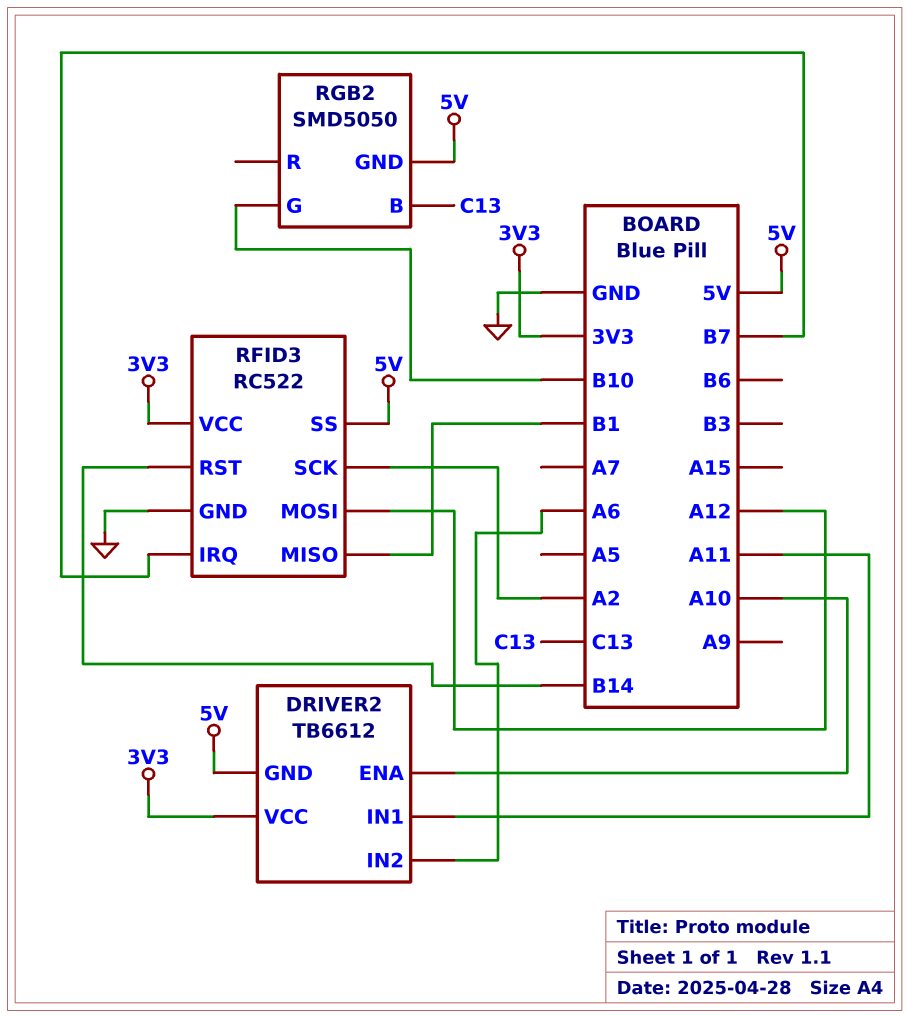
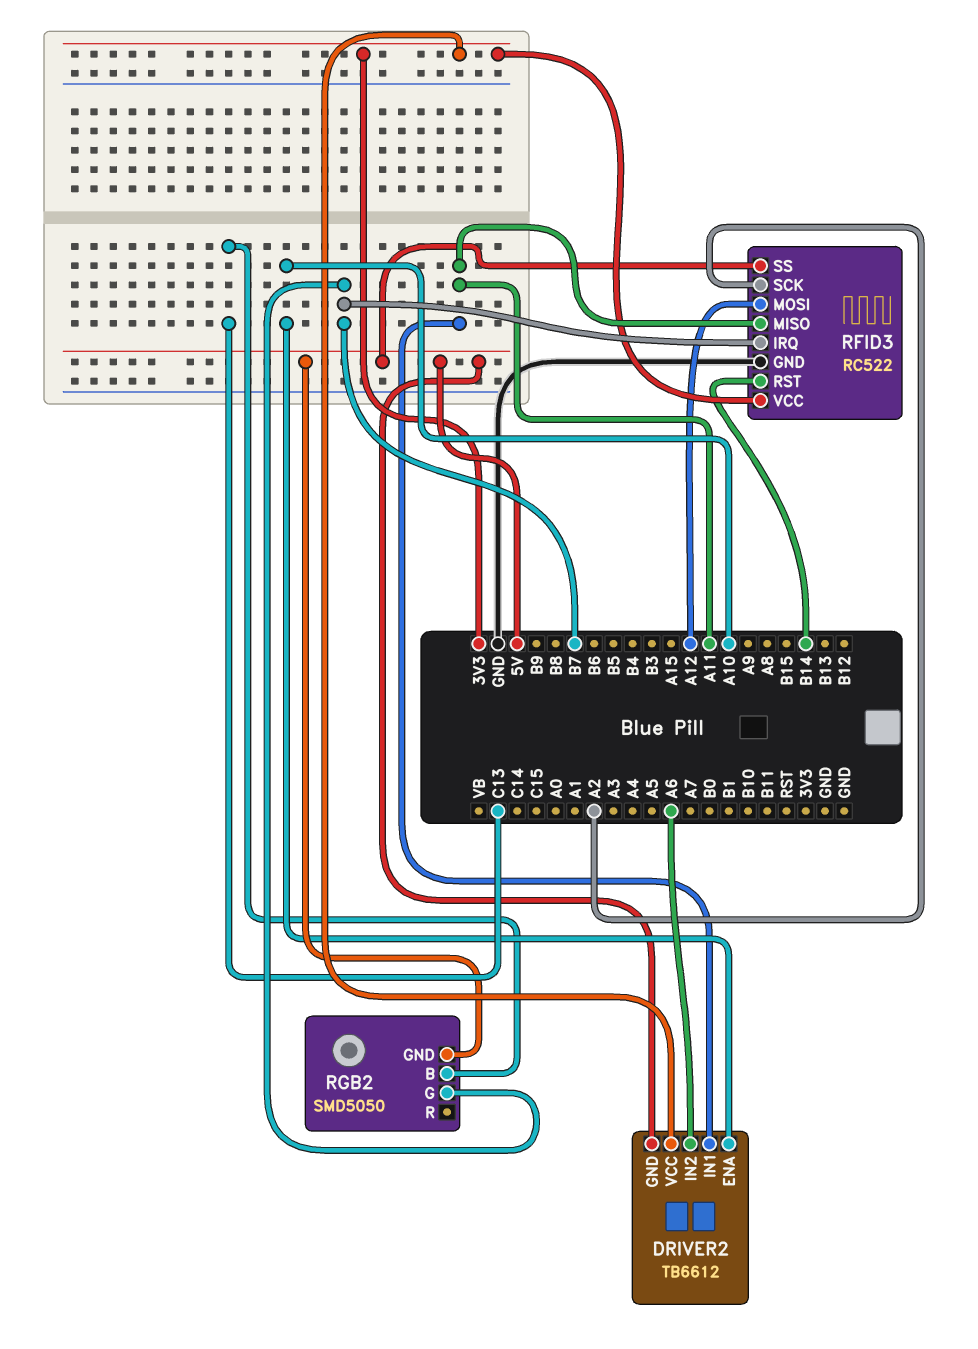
RFID3 pin MISO: B1 -> A11
RGB2 pin G: B10 -> B7

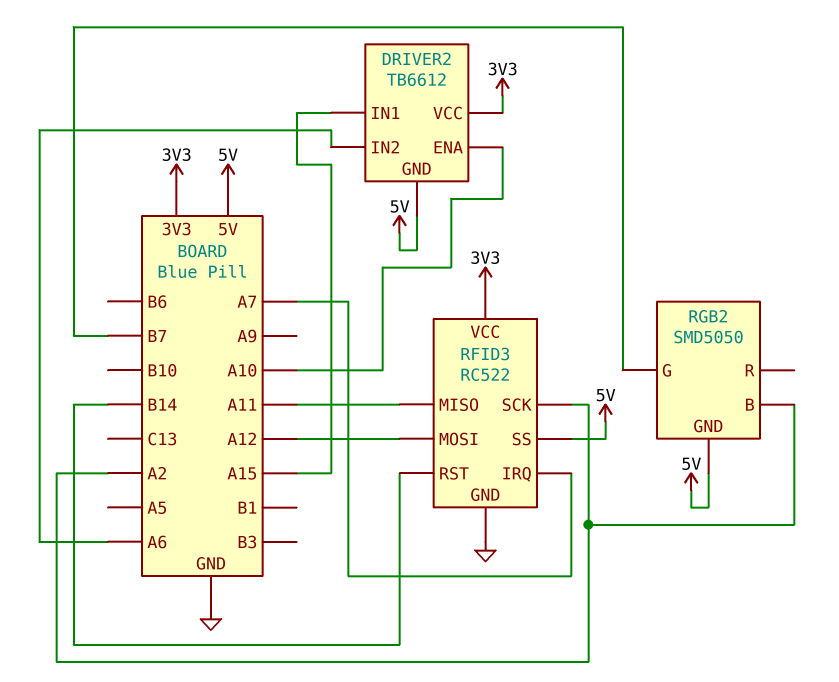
DRIVER2 pin IN1: A11 -> A15
RFID3 pin IRQ: B7 -> A7
RGB2 pin B: C13 -> A2

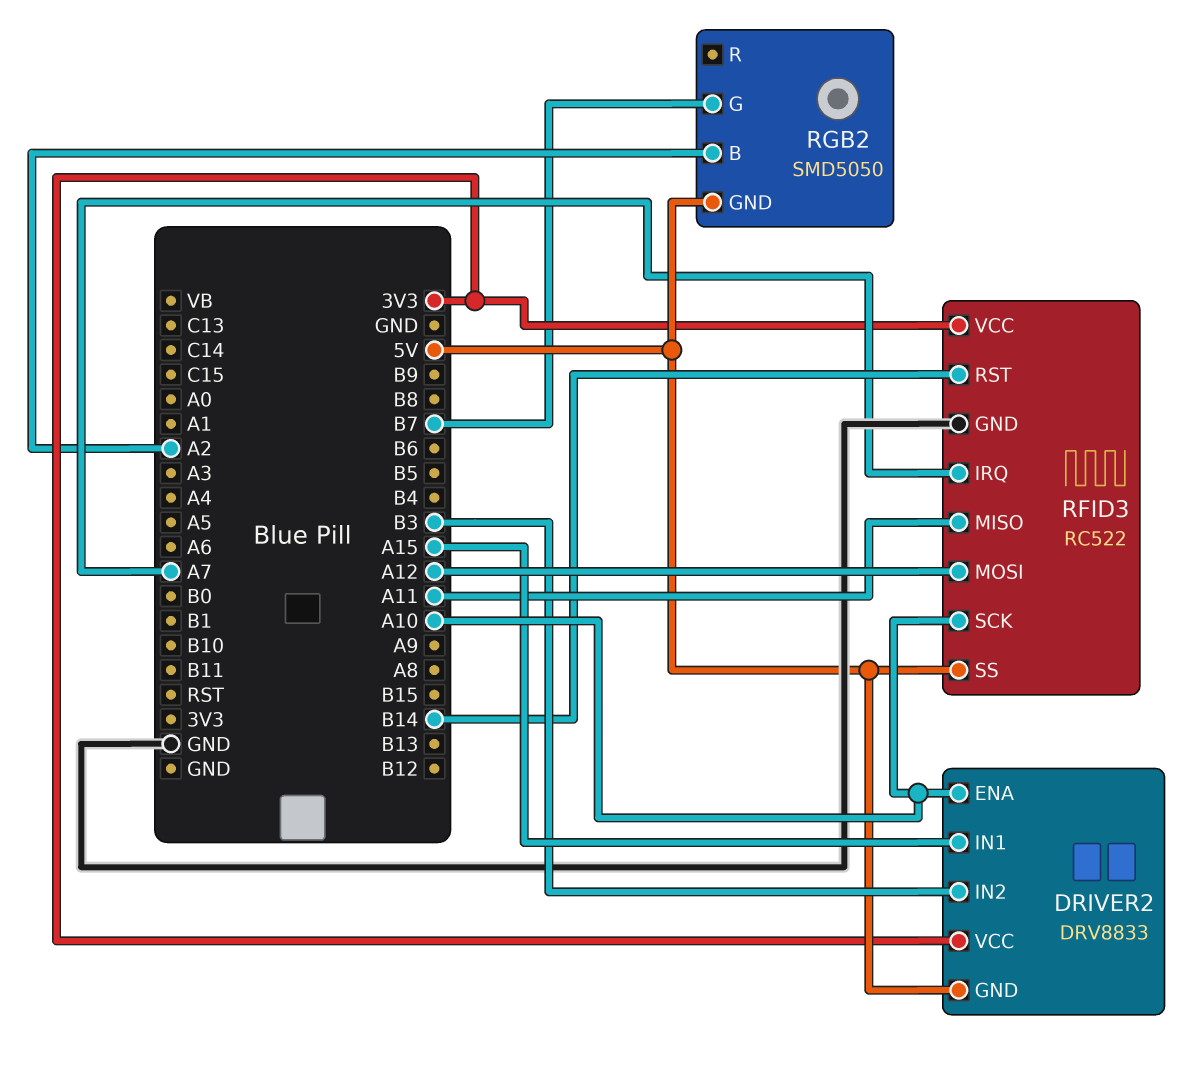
DRIVER2: TB6612 -> DRV8833
DRIVER2 pin IN2: A6 -> B3
RFID3 pin SCK: A2 -> A10

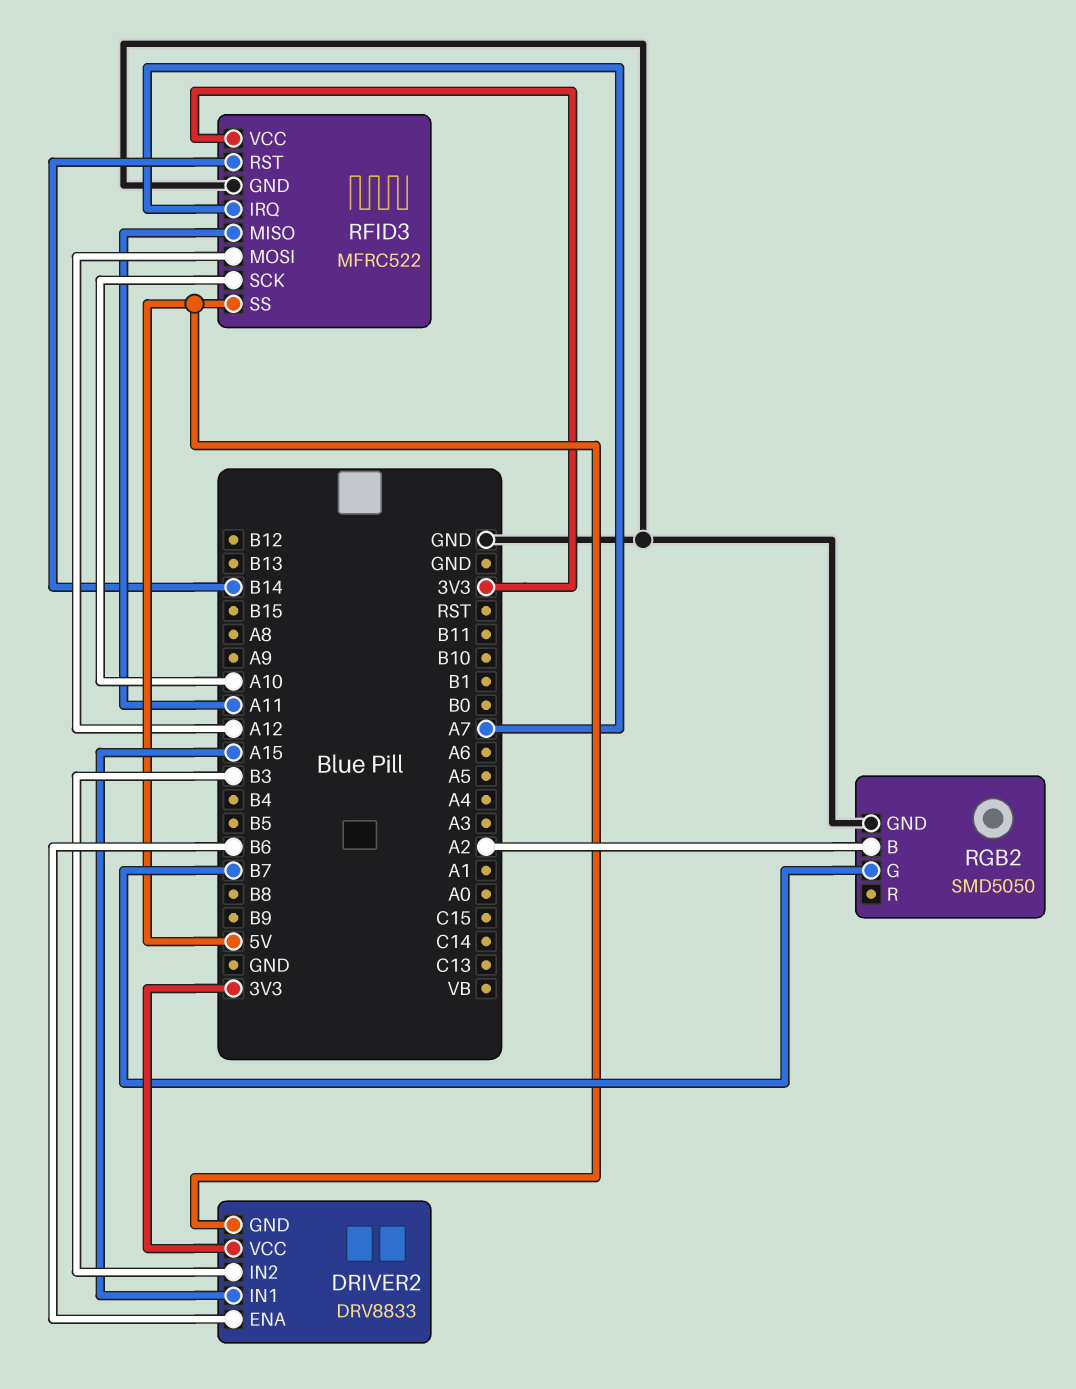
DRIVER2 pin ENA: A10 -> B6
RFID3: RC522 -> MFRC522
RGB2 pin GND: 5V -> GND

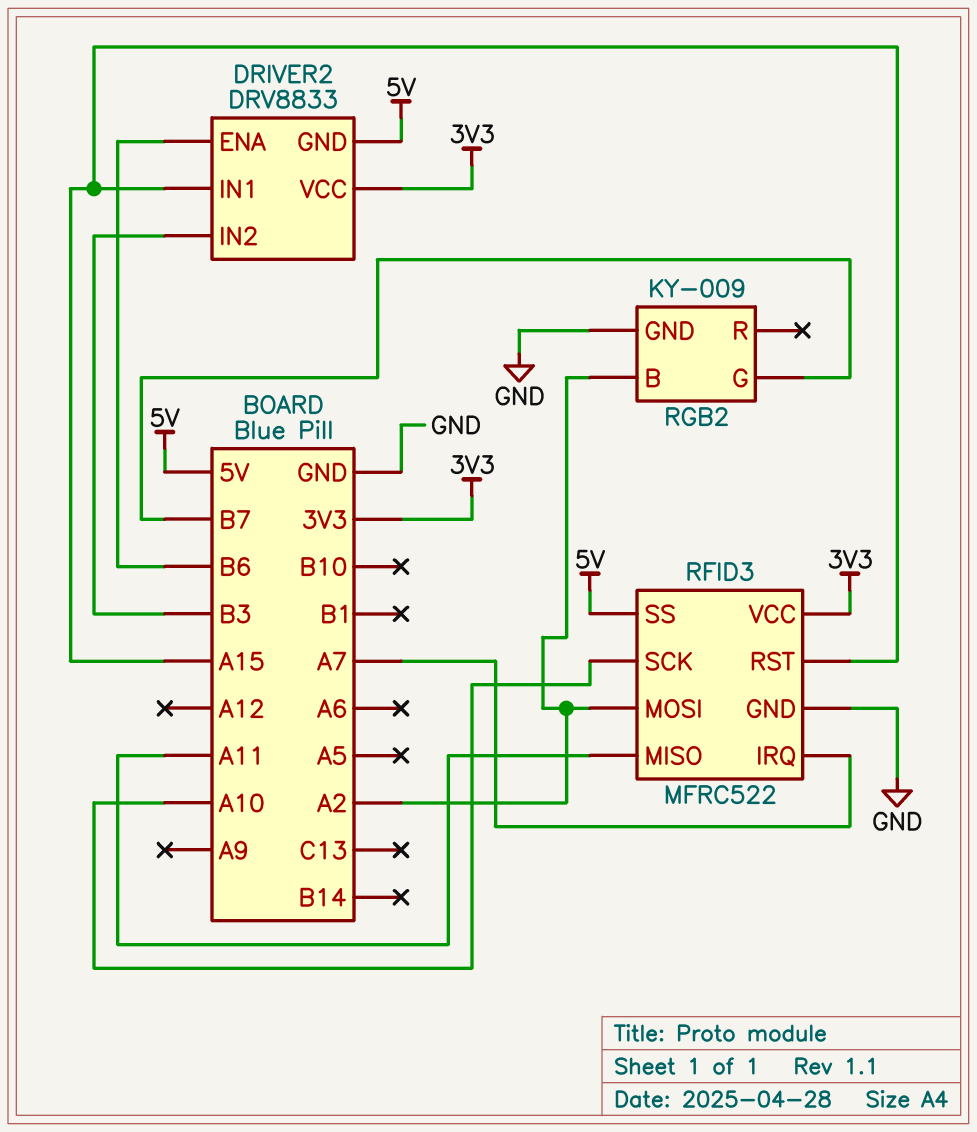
RFID3 pin MOSI: A12 -> A2
RFID3 pin RST: B14 -> A15
RGB2: SMD5050 -> KY-009

